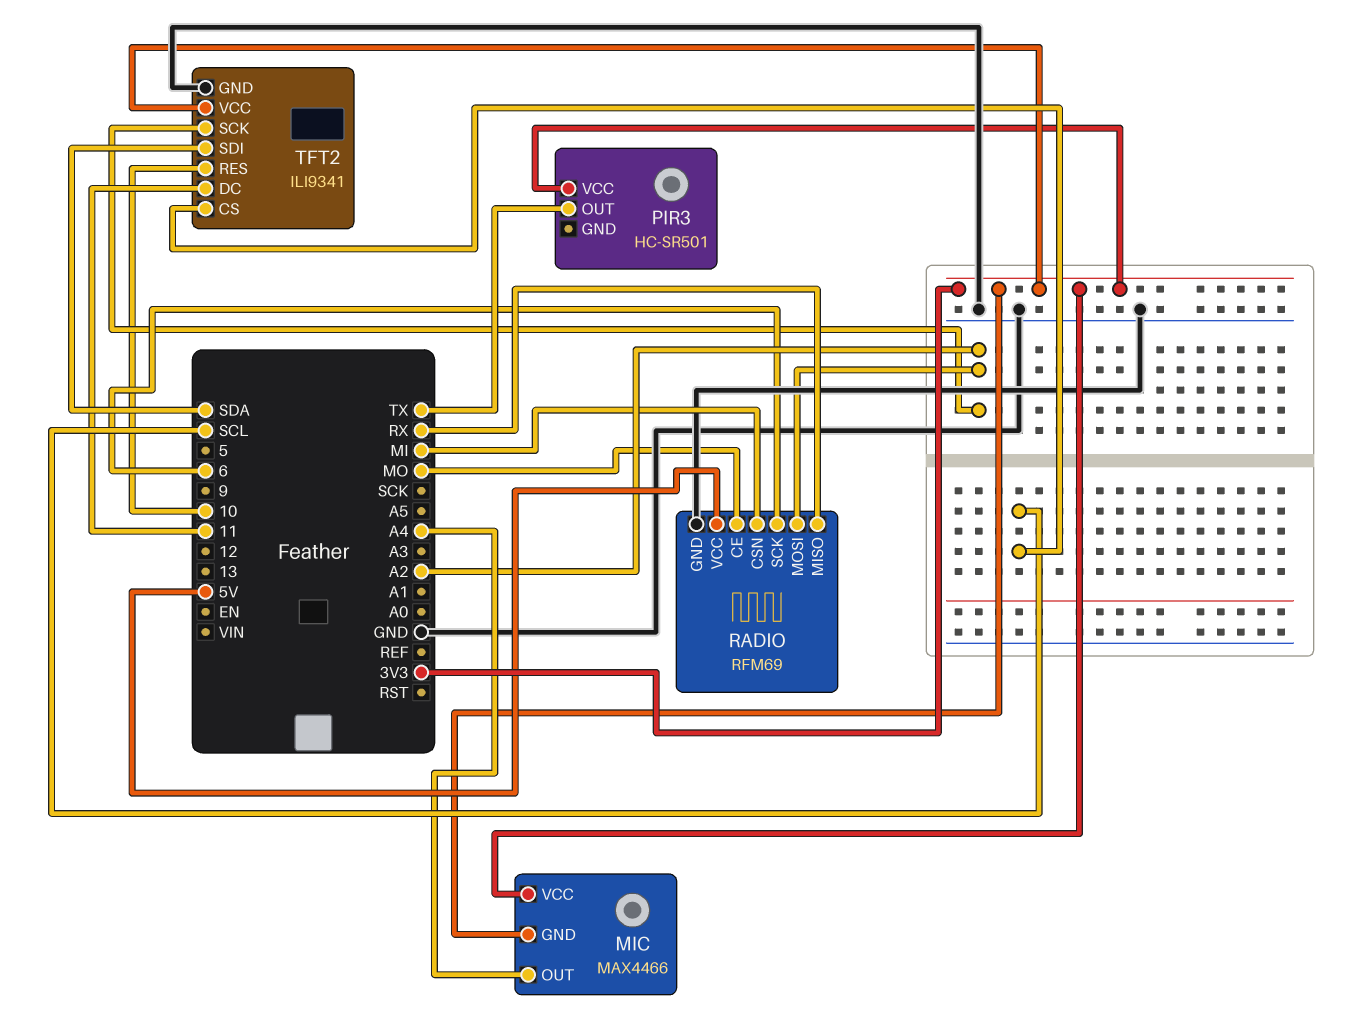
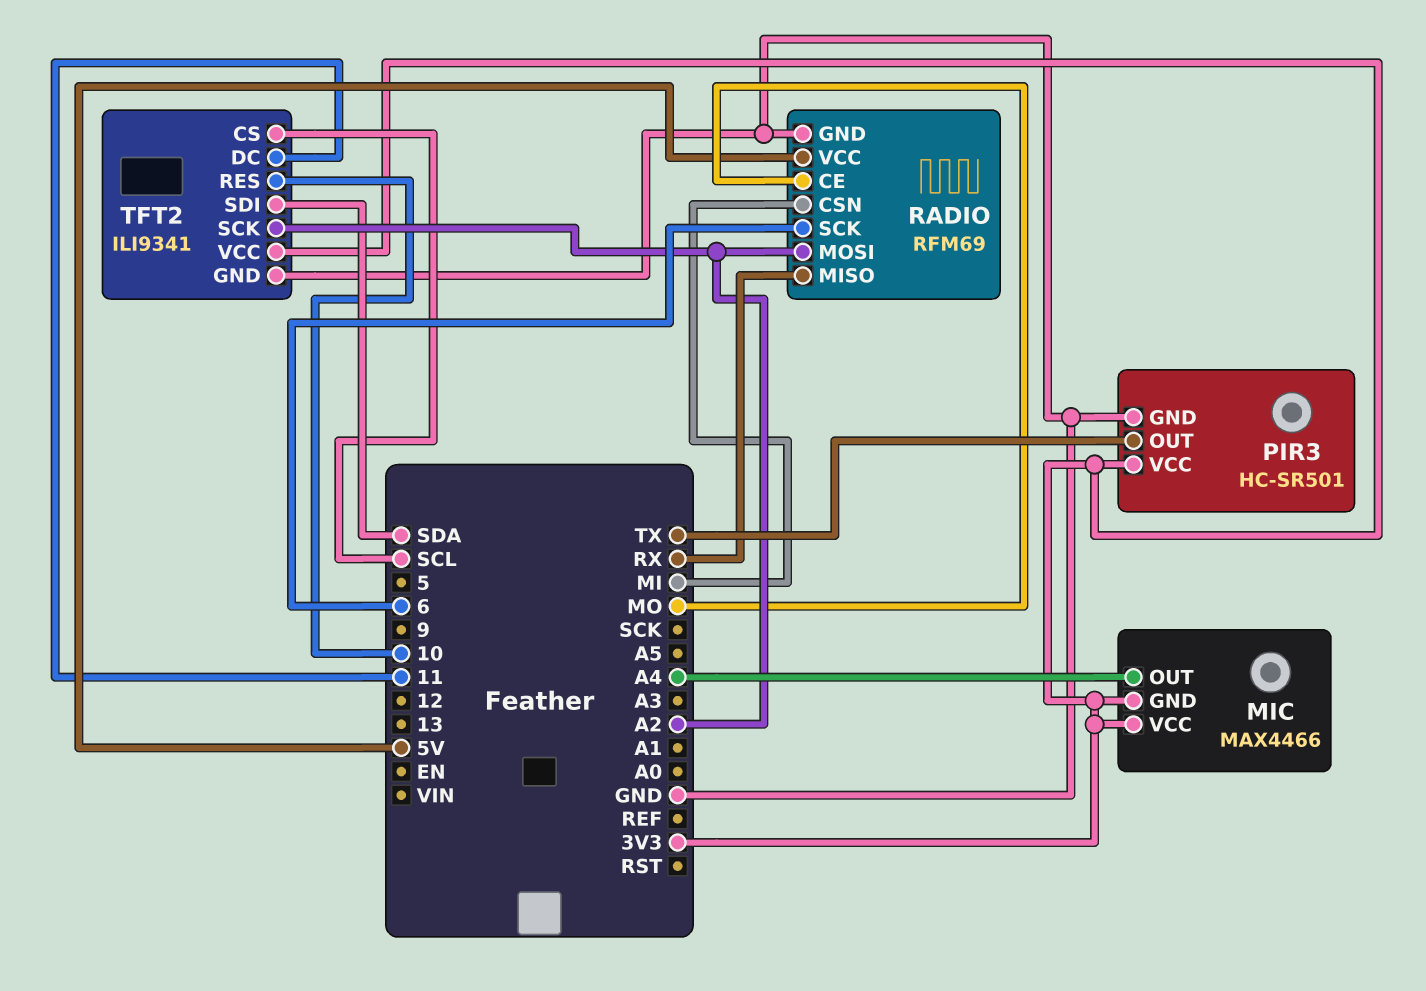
PIR3 pin GND: none -> GND

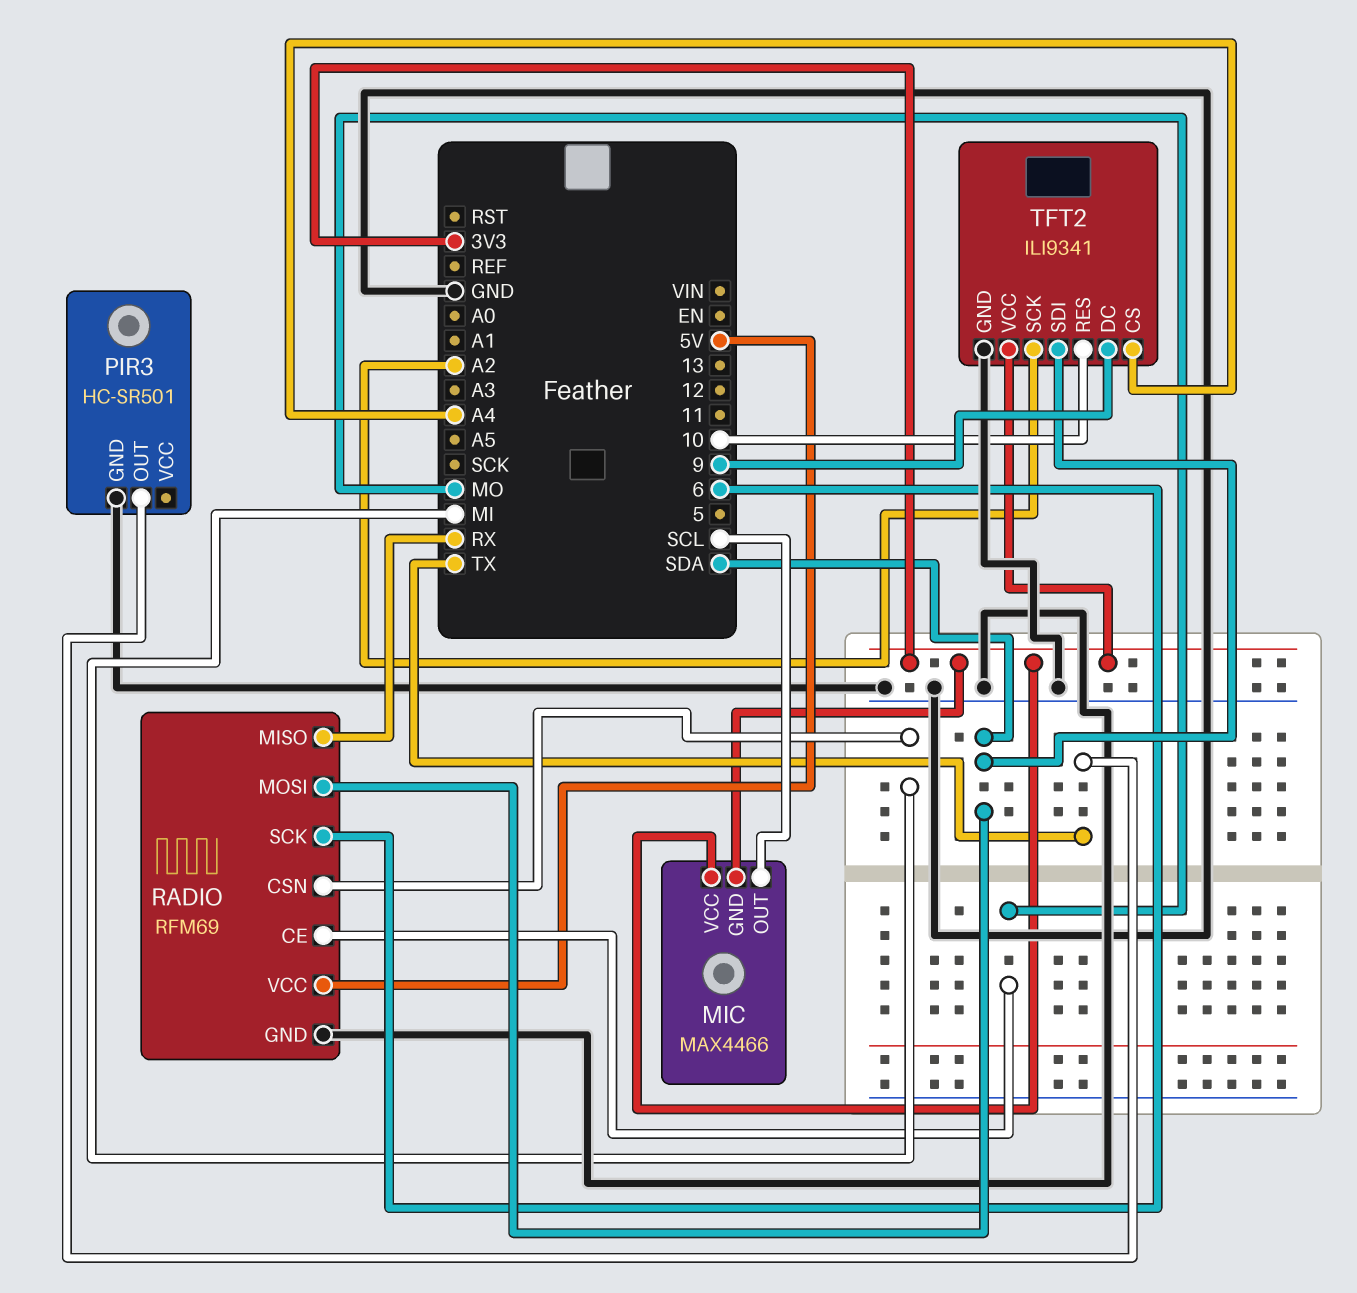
MIC pin OUT: A4 -> SCL
PIR3 pin VCC: 3V3 -> none
RADIO pin MOSI: A2 -> SDA
TFT2 pin CS: SCL -> A4
TFT2 pin DC: 11 -> 9

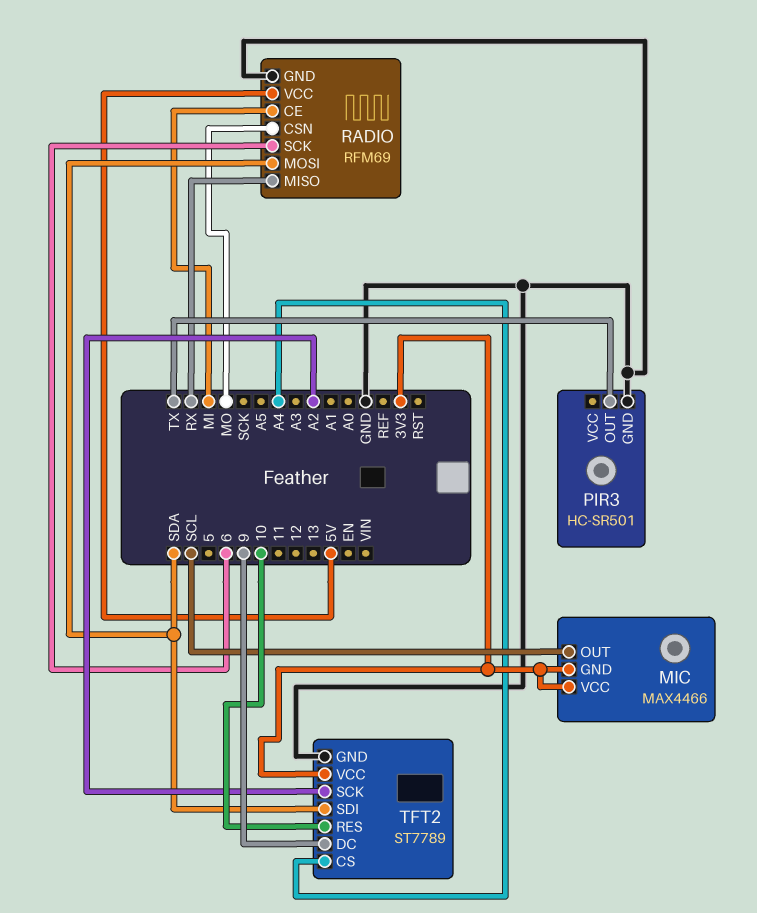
RADIO pin CE: MO -> MI
RADIO pin CSN: MI -> MO
TFT2: ILI9341 -> ST7789

